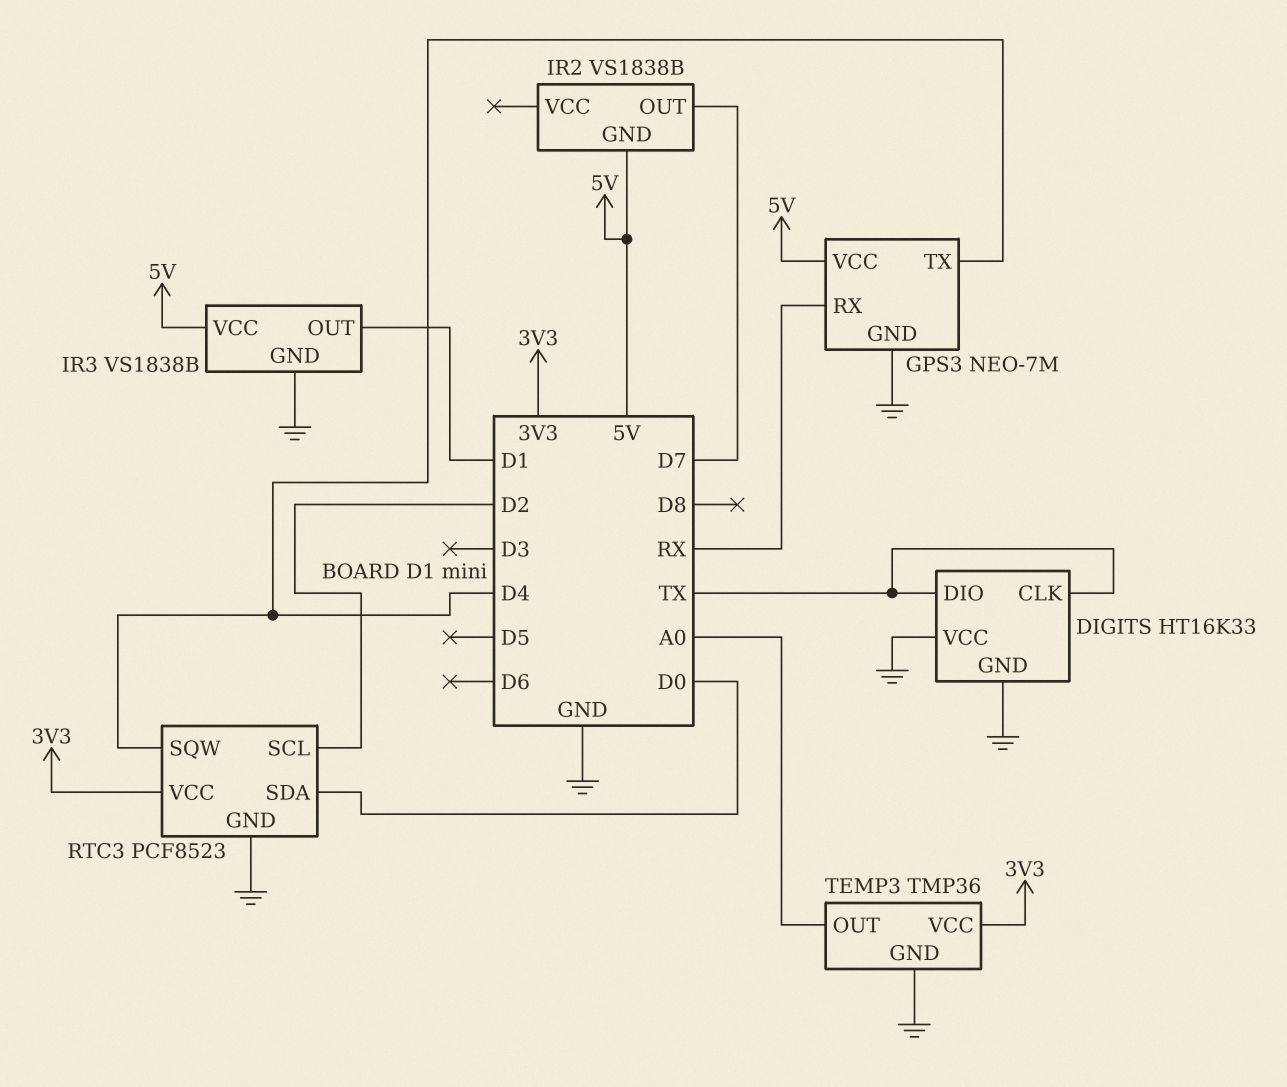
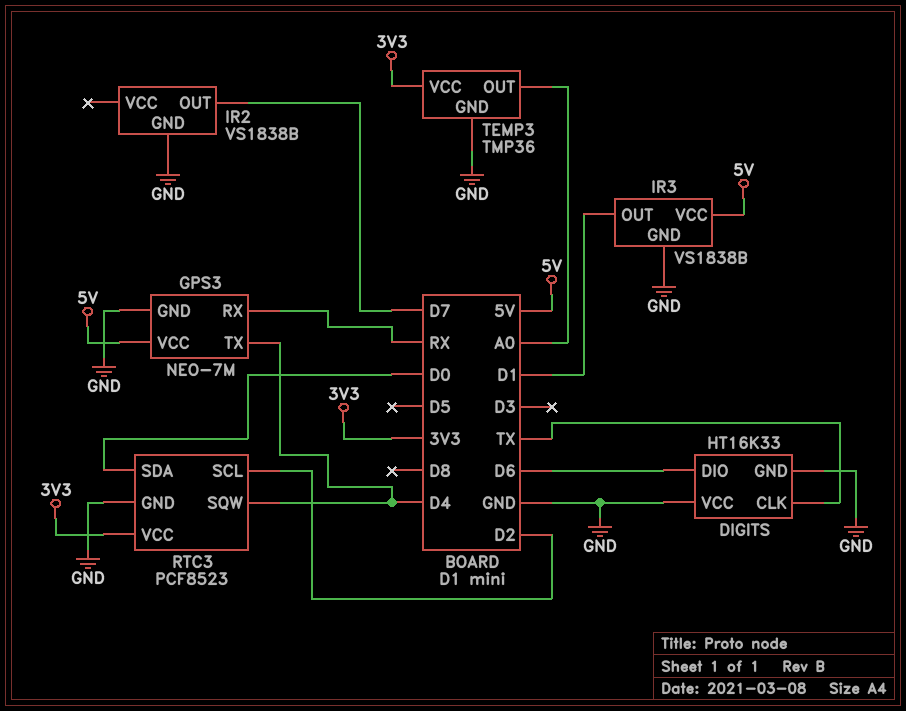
DIGITS pin DIO: TX -> D6
IR2 pin GND: 5V -> GND

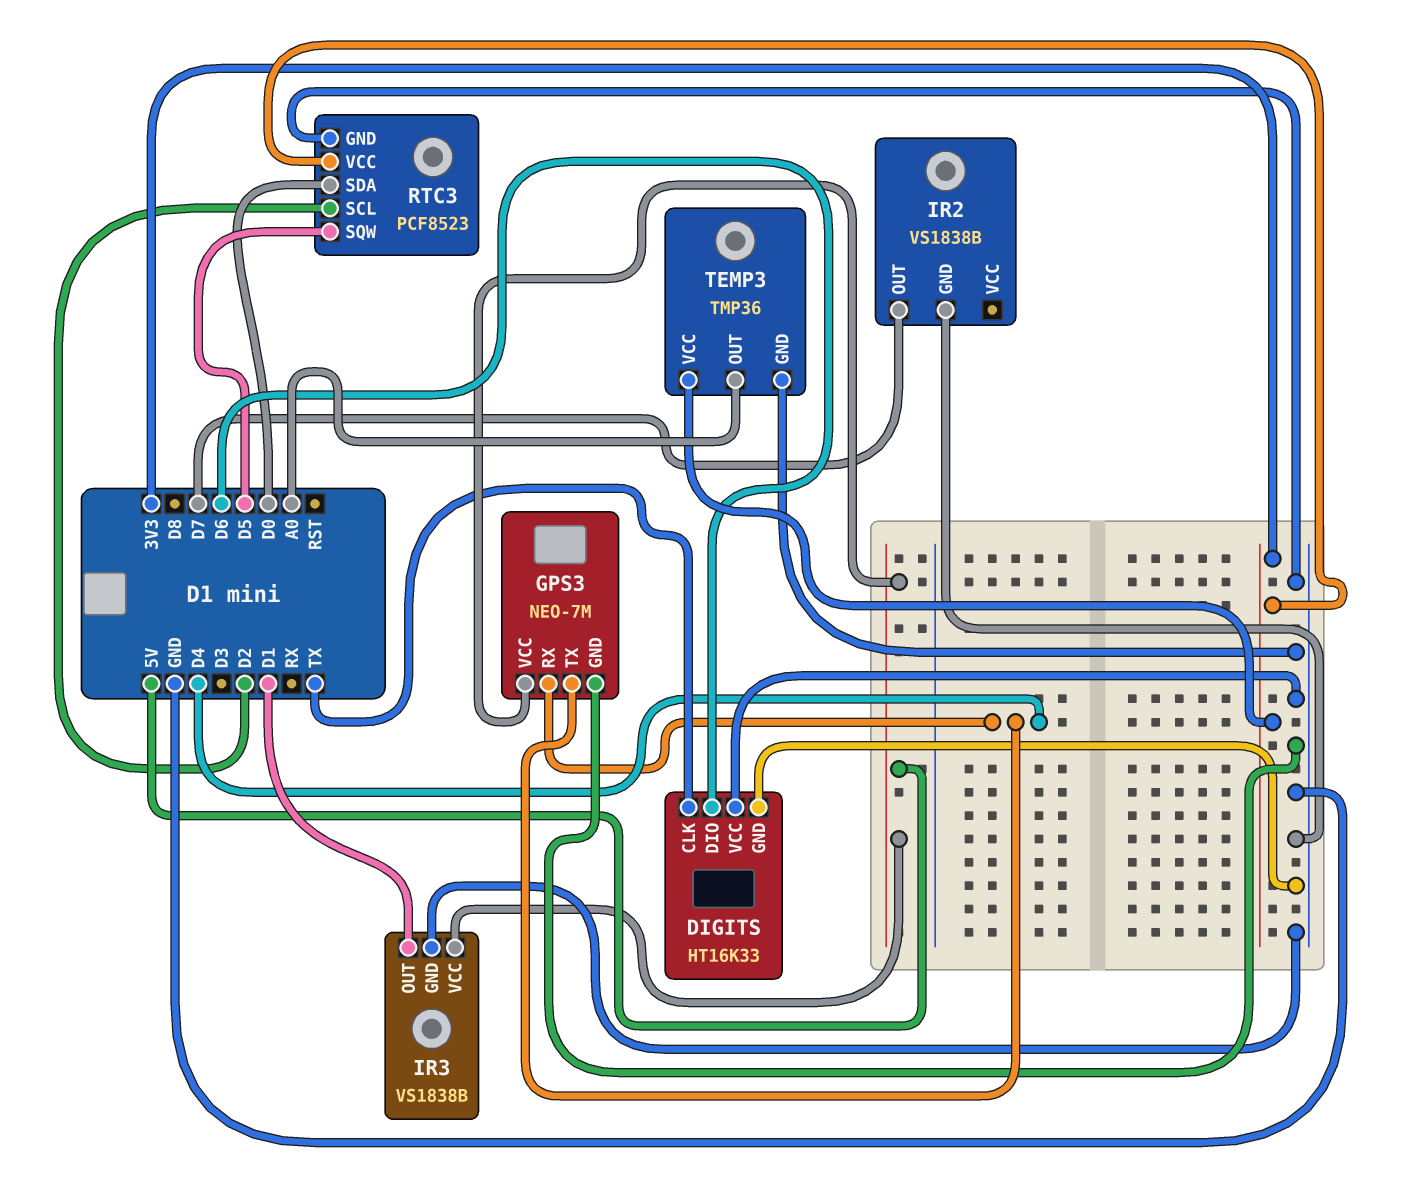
GPS3 pin RX: RX -> D4
RTC3 pin SQW: D4 -> D5

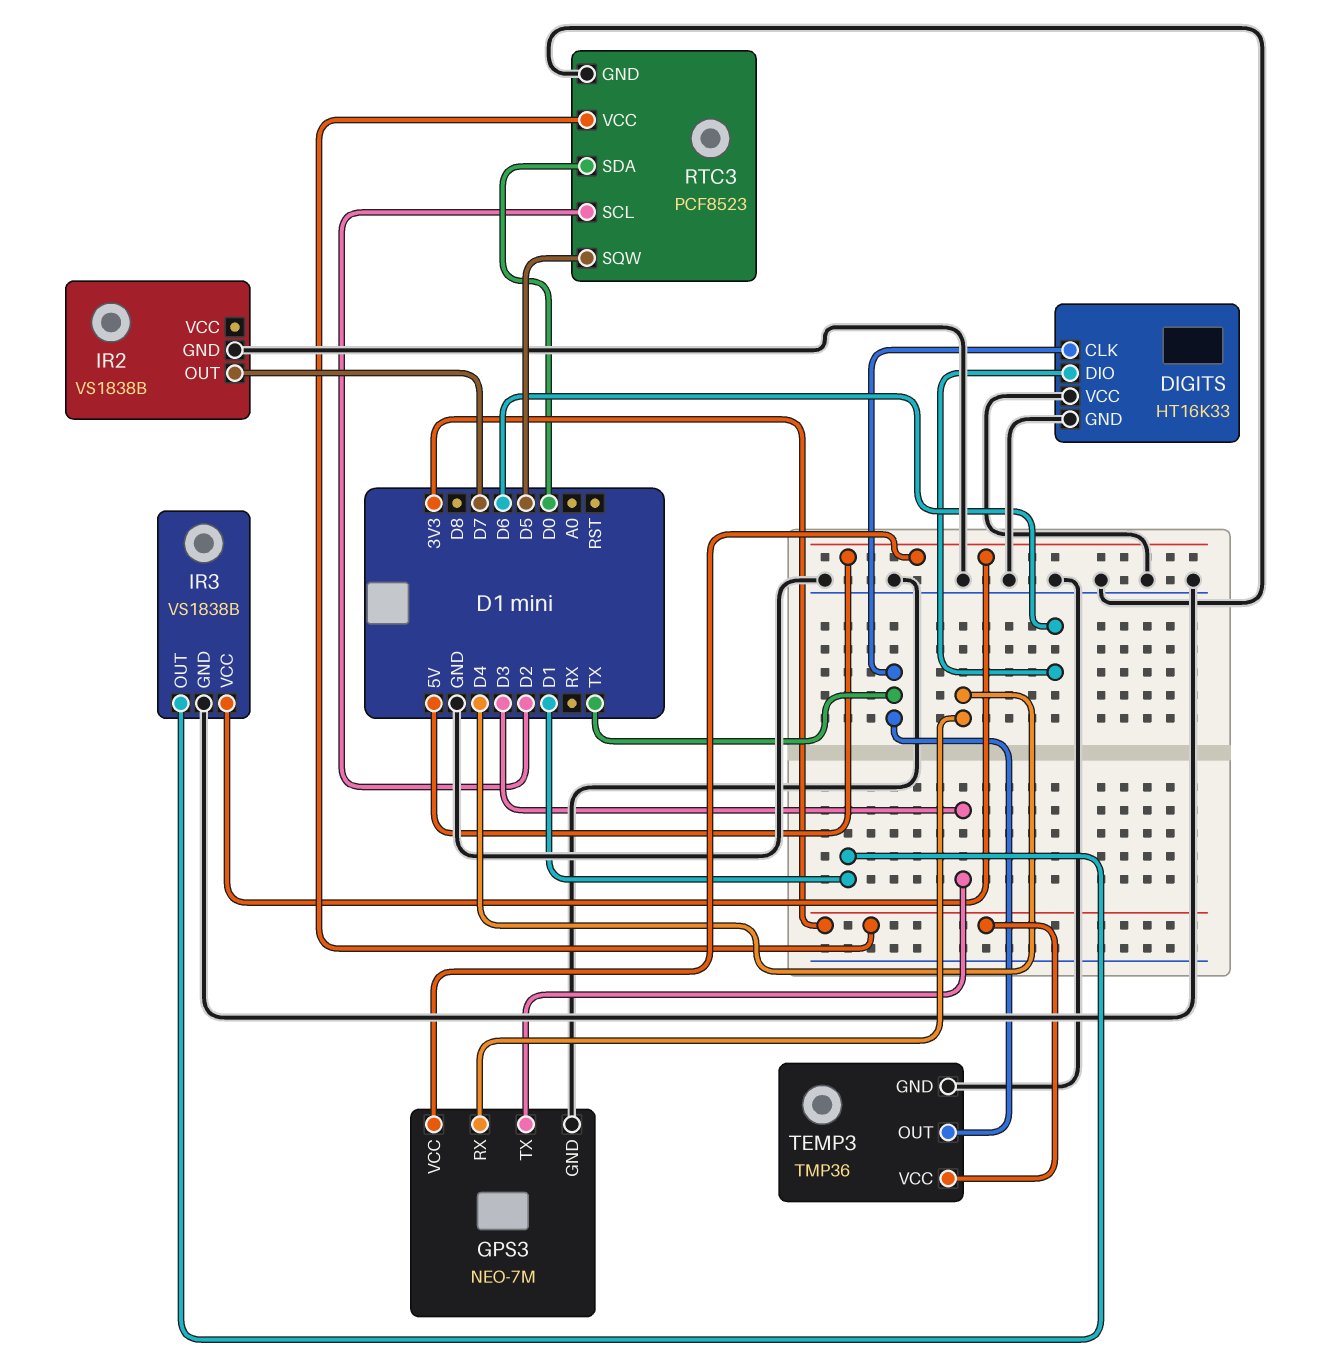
GPS3 pin TX: D4 -> D3
TEMP3 pin OUT: A0 -> TX

